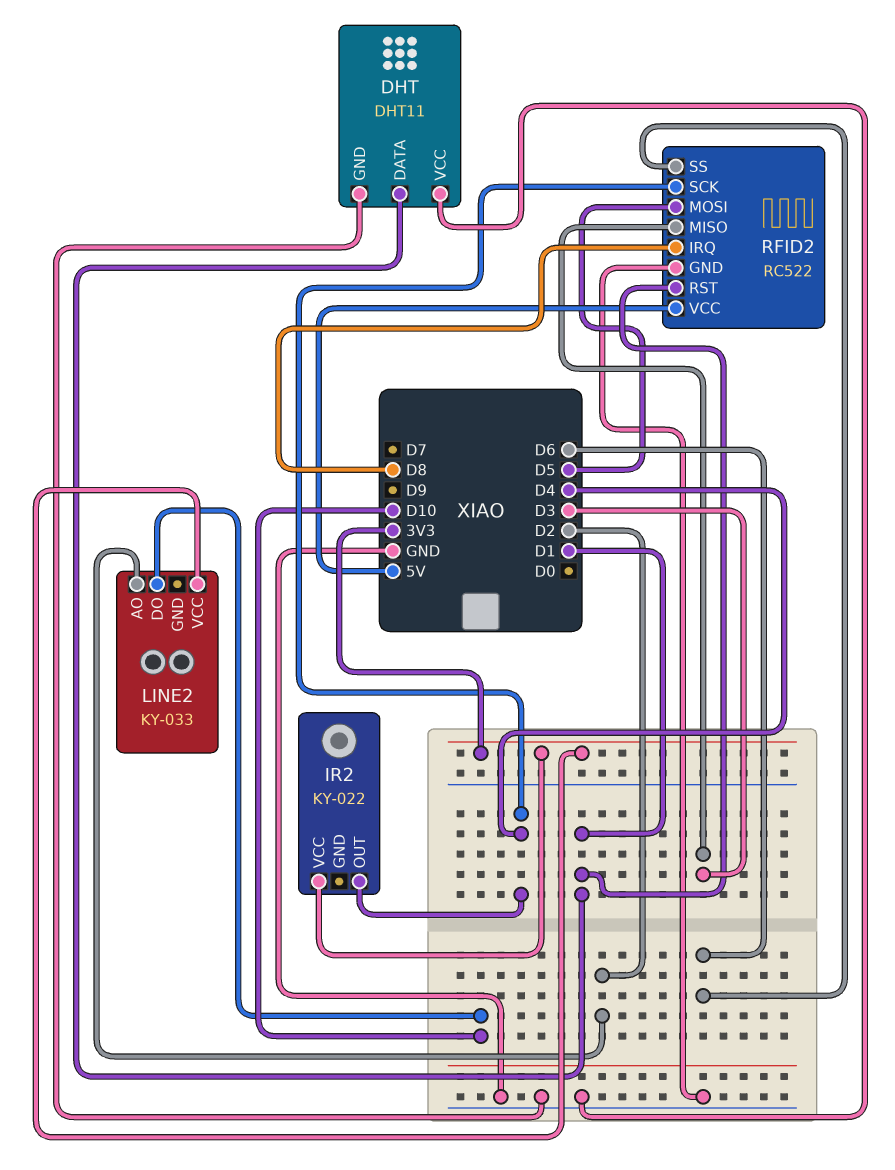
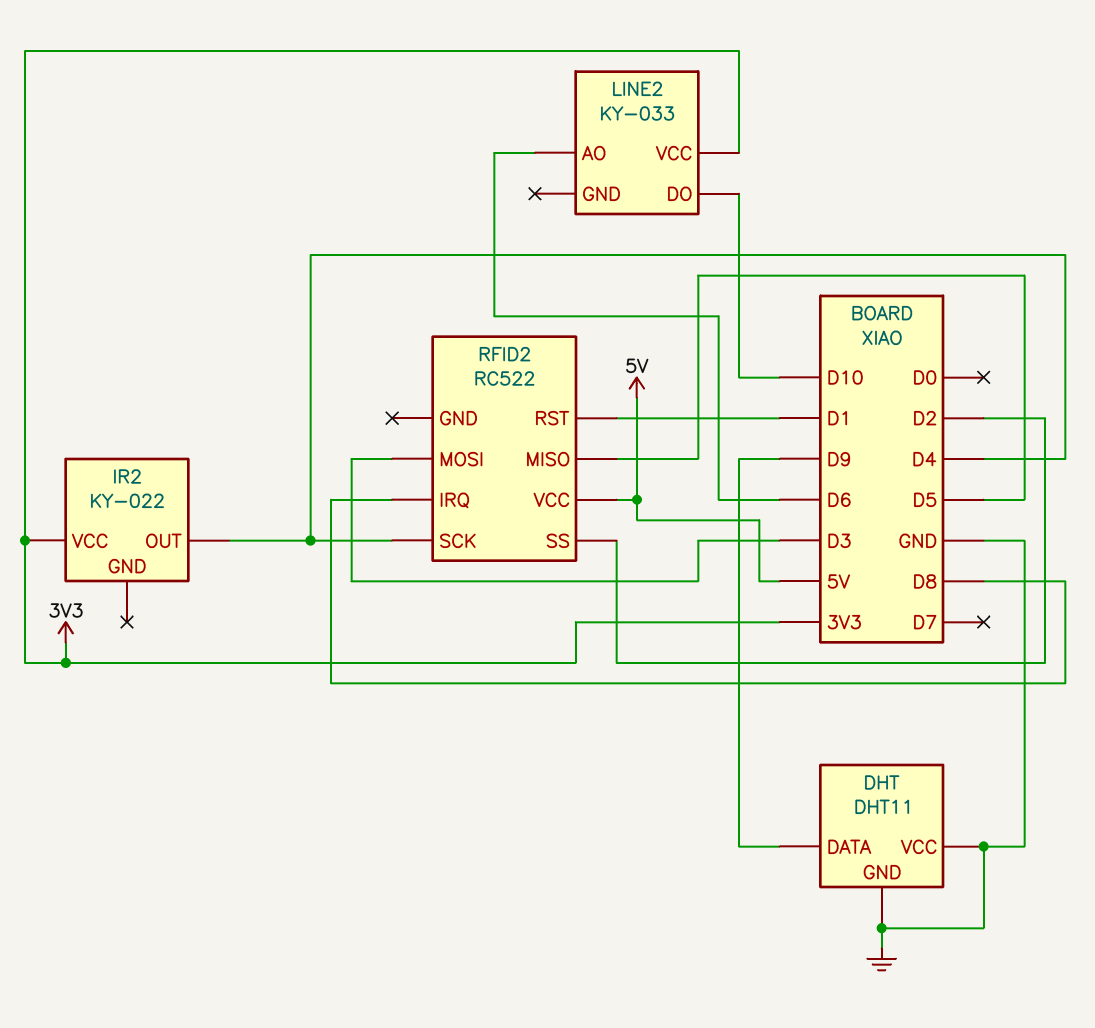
DHT pin DATA: D1 -> D9
LINE2 pin AO: D2 -> D6
RFID2 pin GND: GND -> none
RFID2 pin MISO: D3 -> D5
RFID2 pin MOSI: D5 -> D3
RFID2 pin SS: D6 -> D2

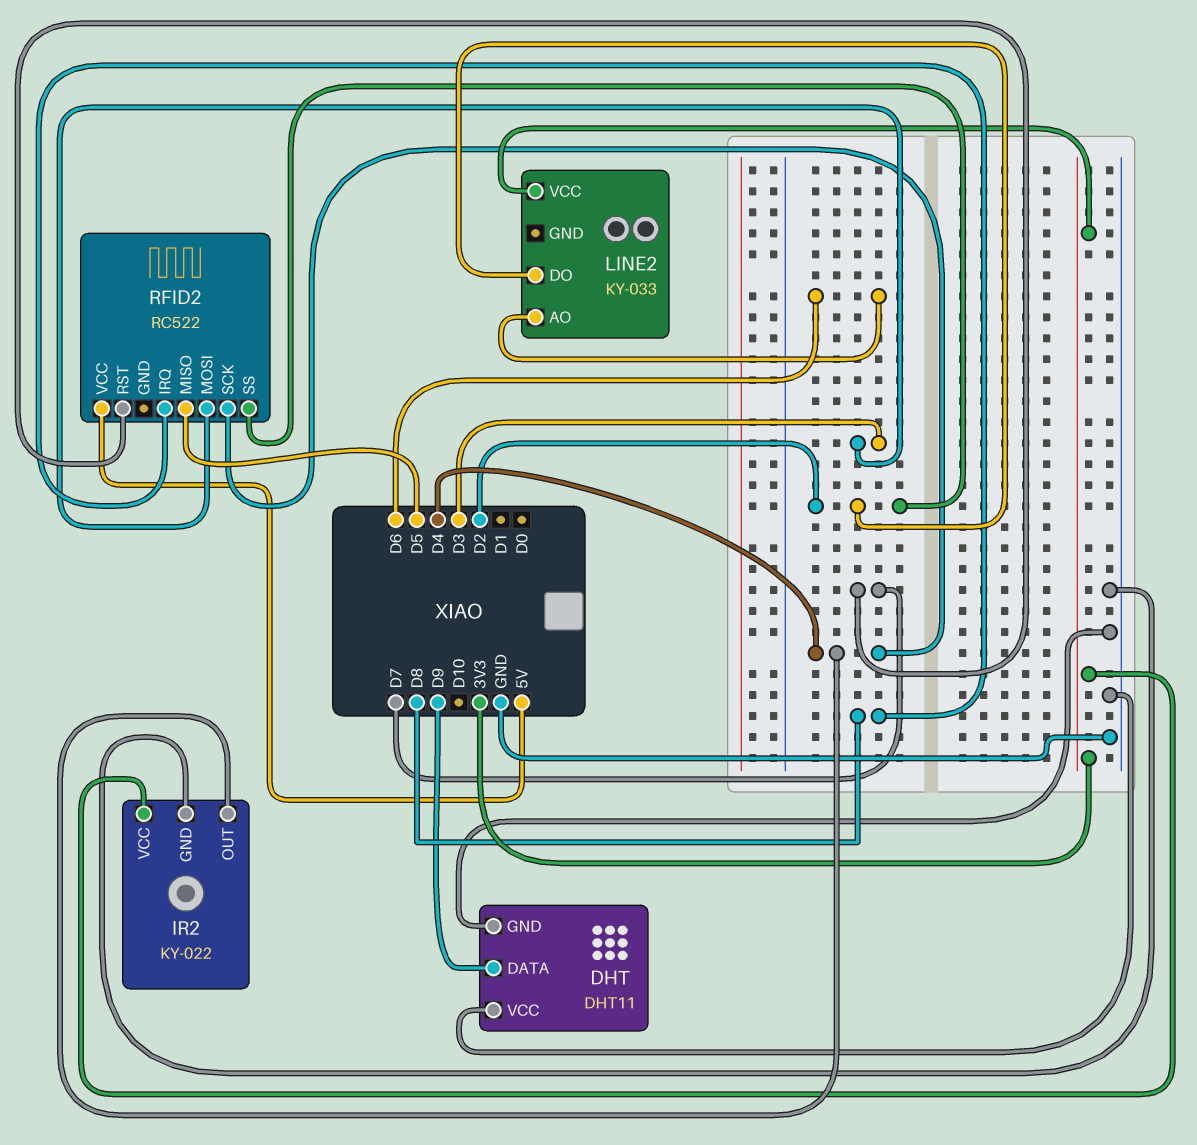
IR2 pin GND: none -> GND
LINE2 pin DO: D10 -> D2
RFID2 pin RST: D1 -> D7

